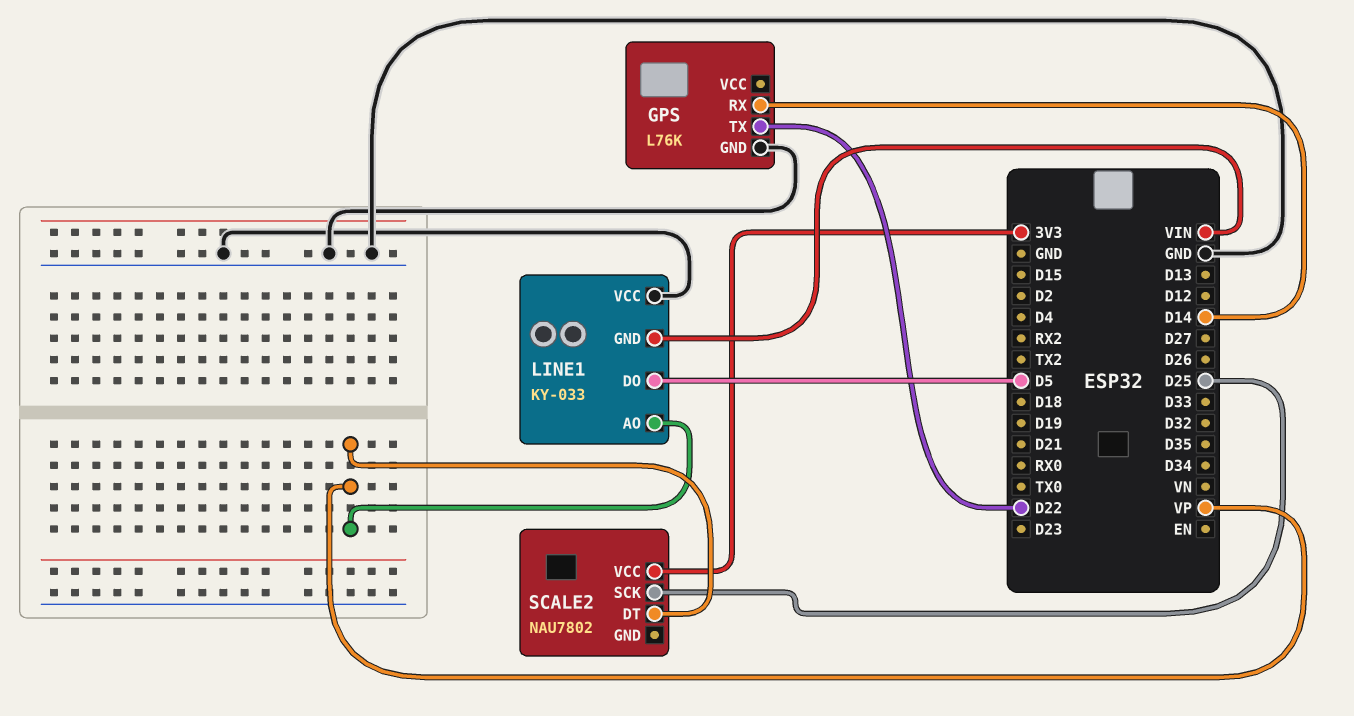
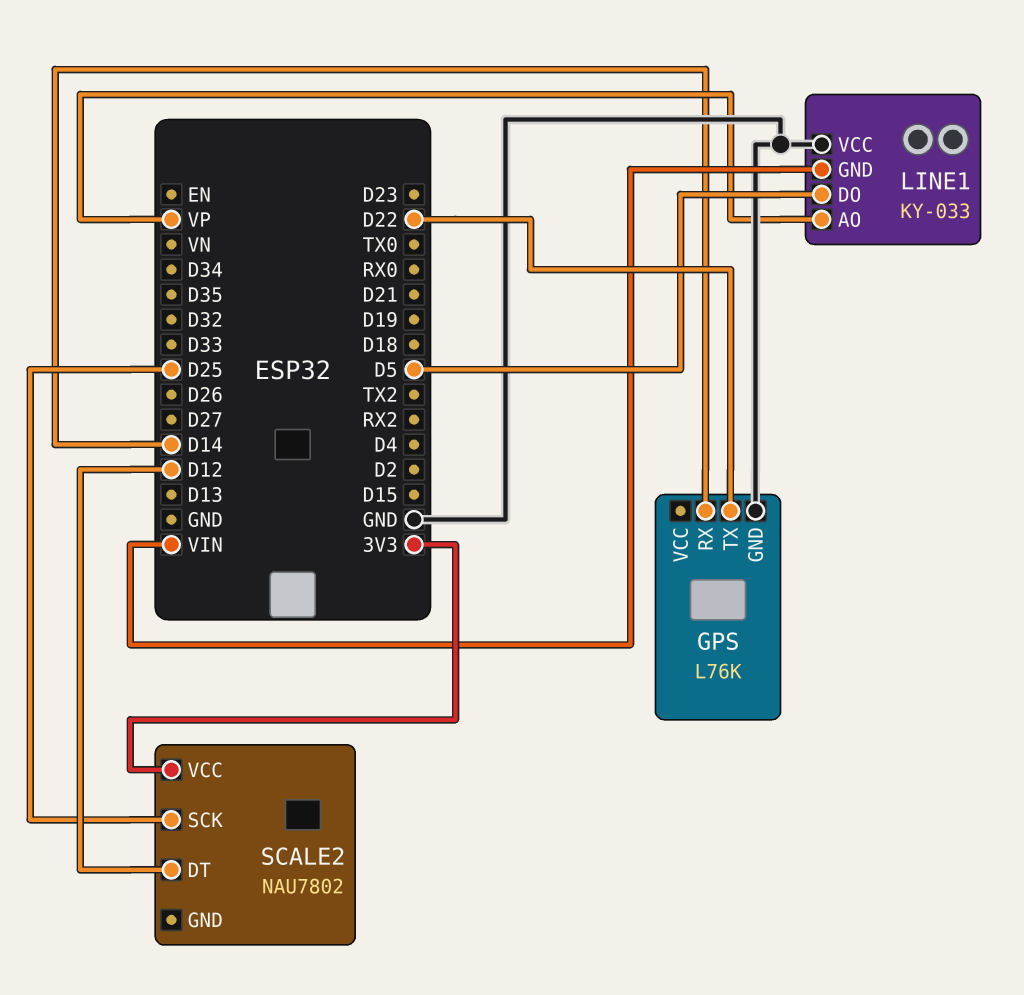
SCALE2 pin DT: VP -> D12

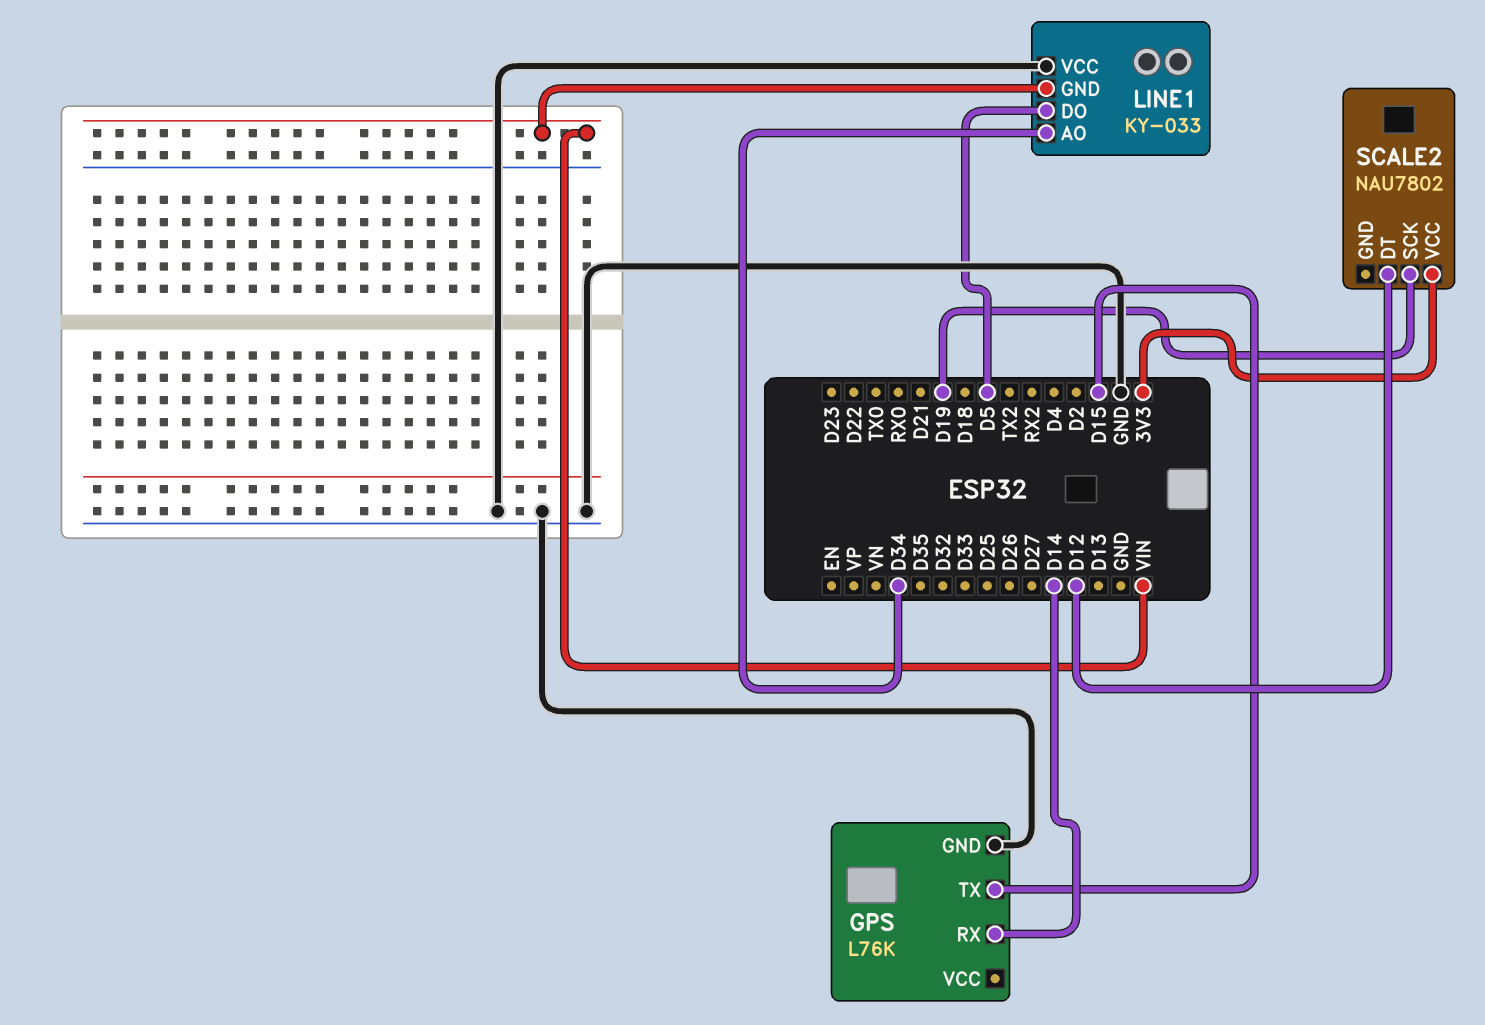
GPS pin TX: D22 -> D15
LINE1 pin AO: VP -> D34
SCALE2 pin SCK: D25 -> D19

